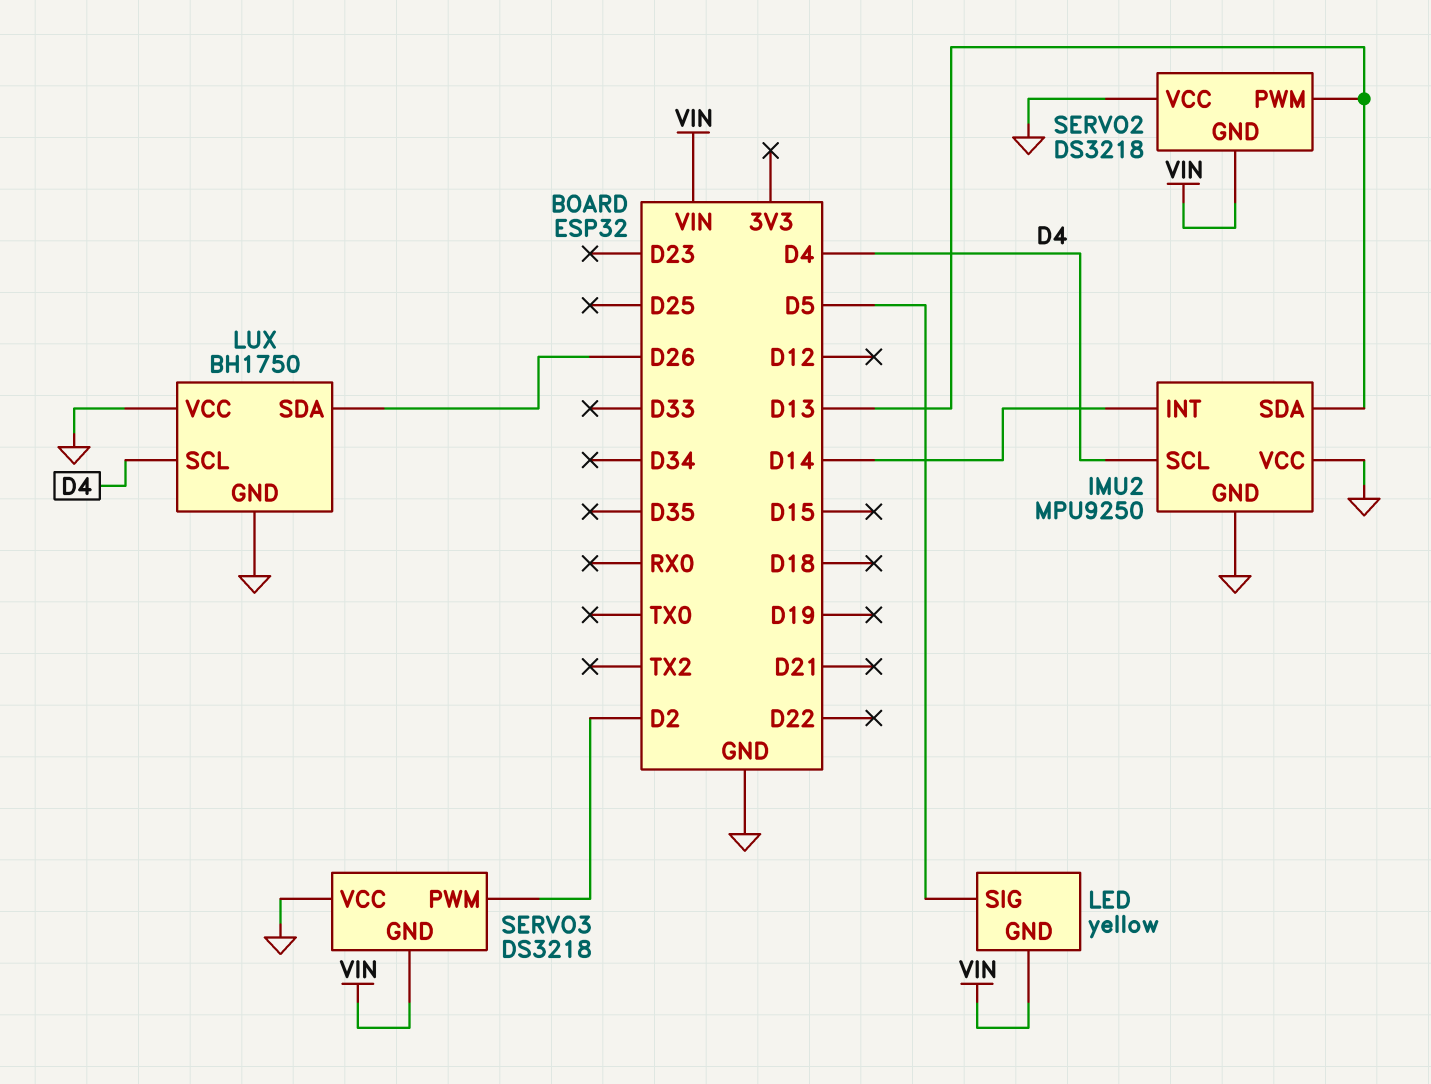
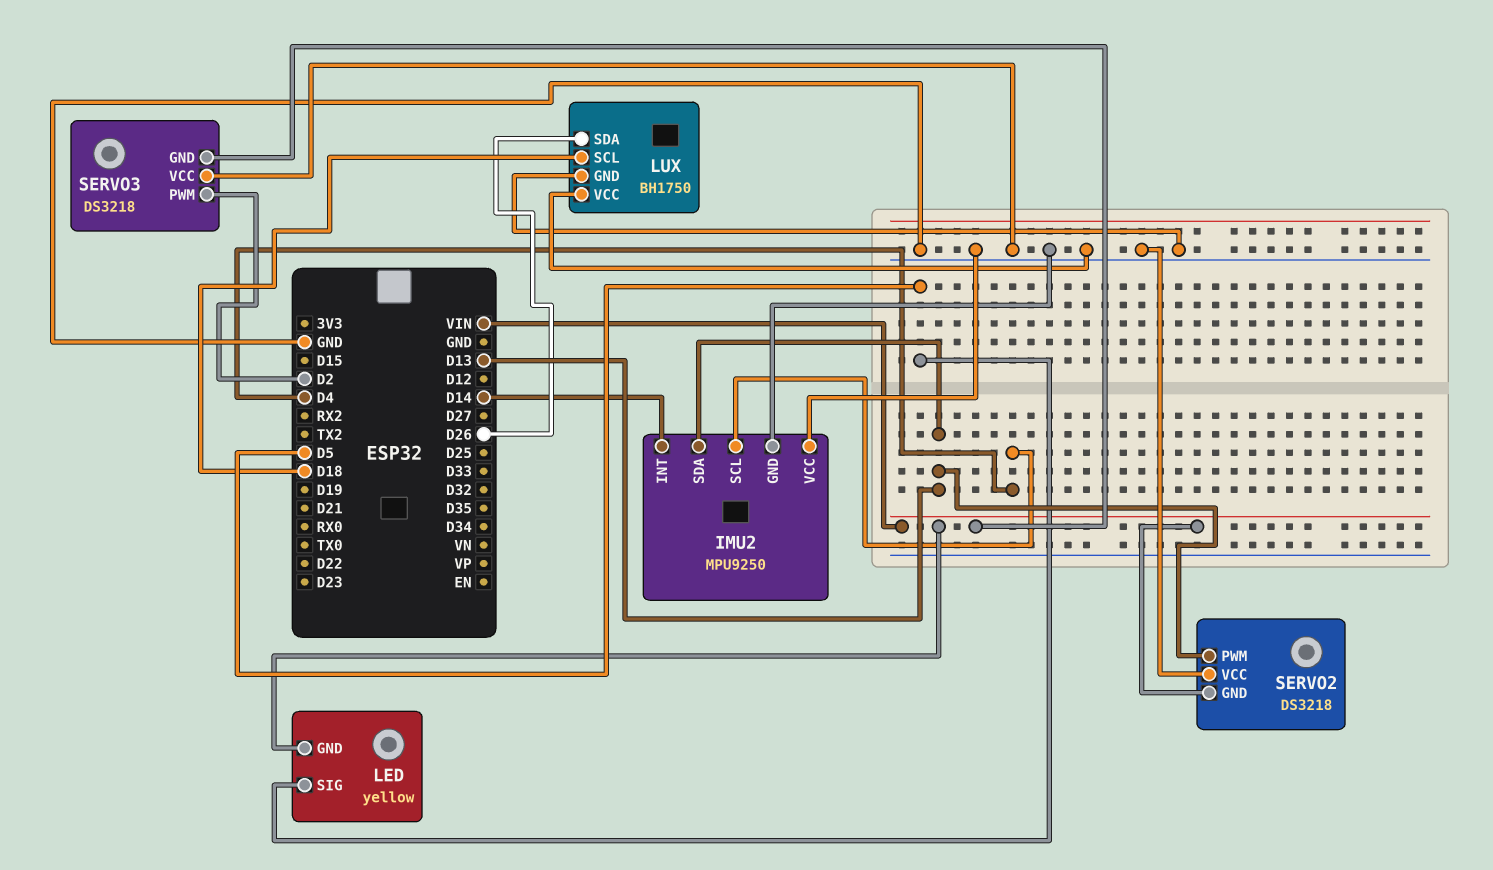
LUX pin SCL: D4 -> D18

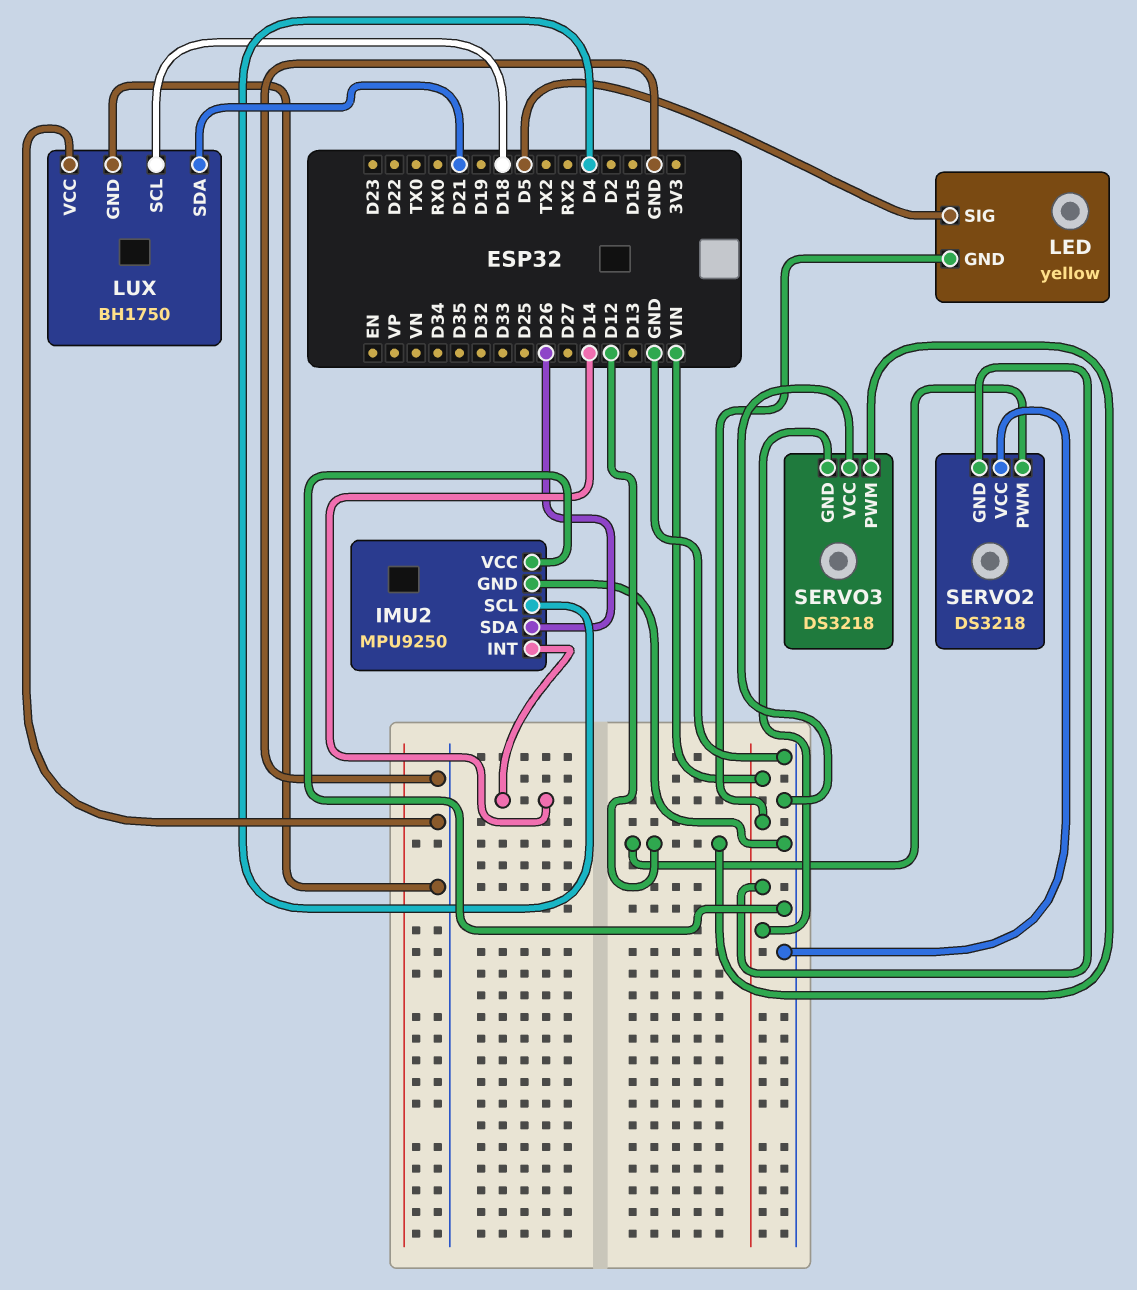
IMU2 pin SDA: D13 -> D26
LUX pin SDA: D26 -> D21
SERVO2 pin PWM: D13 -> D12
SERVO3 pin PWM: D2 -> D12

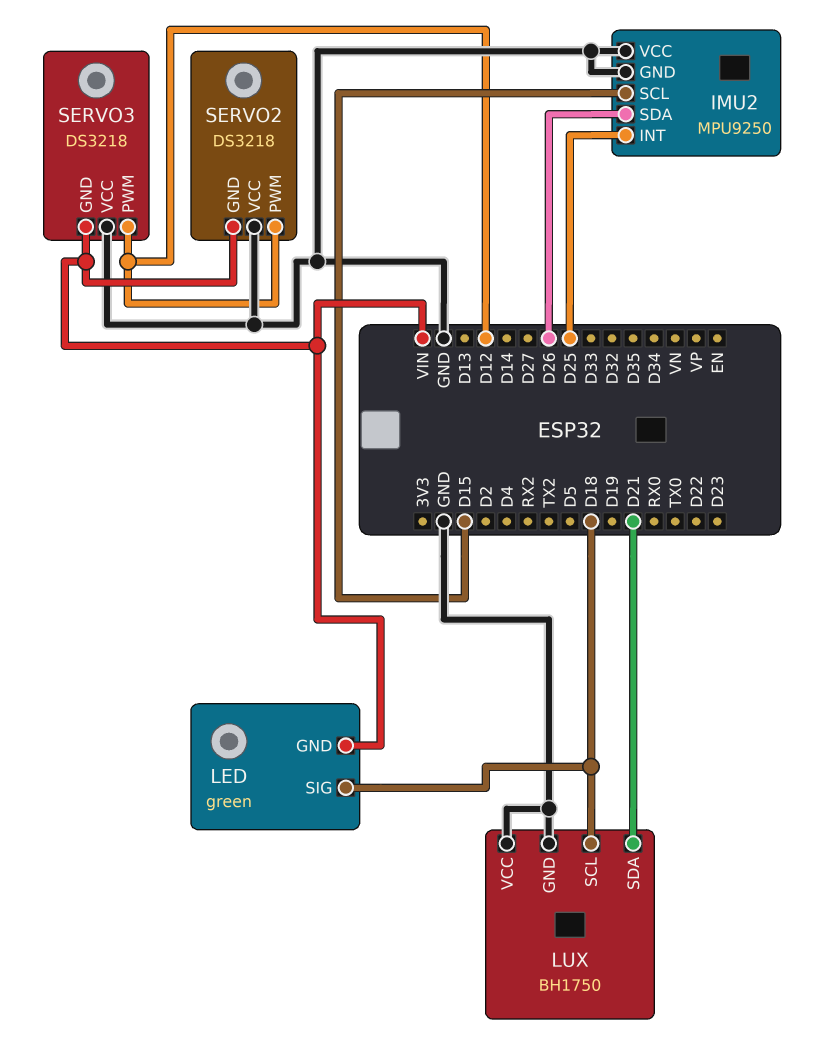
IMU2 pin INT: D14 -> D25
IMU2 pin SCL: D4 -> D15
LED: yellow -> green
LED pin SIG: D5 -> D18

